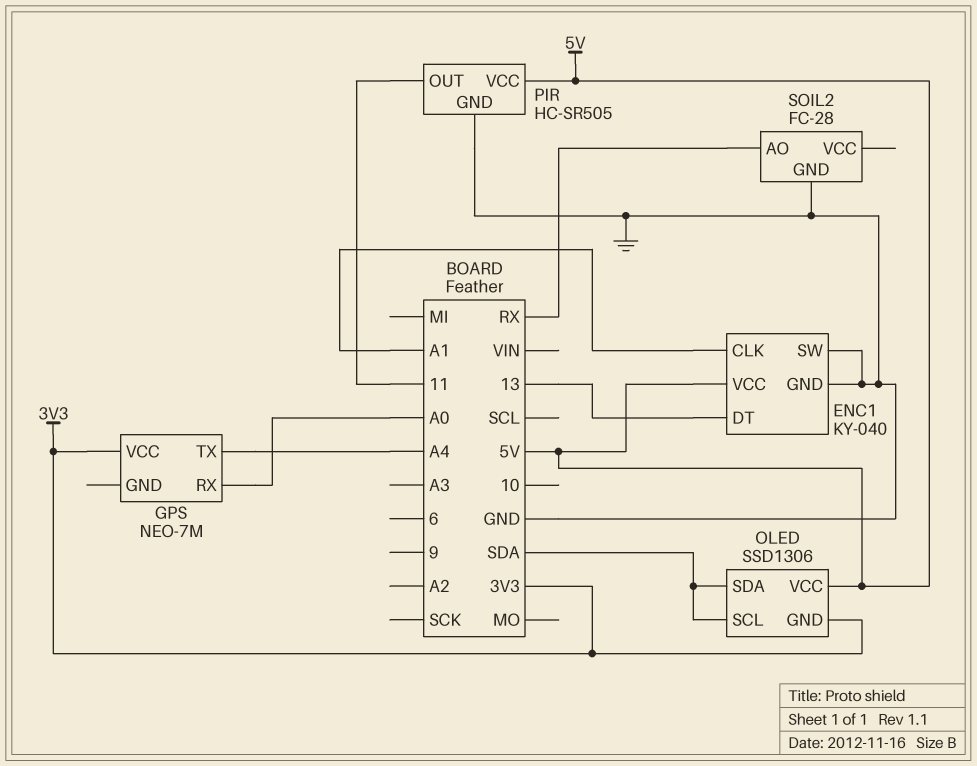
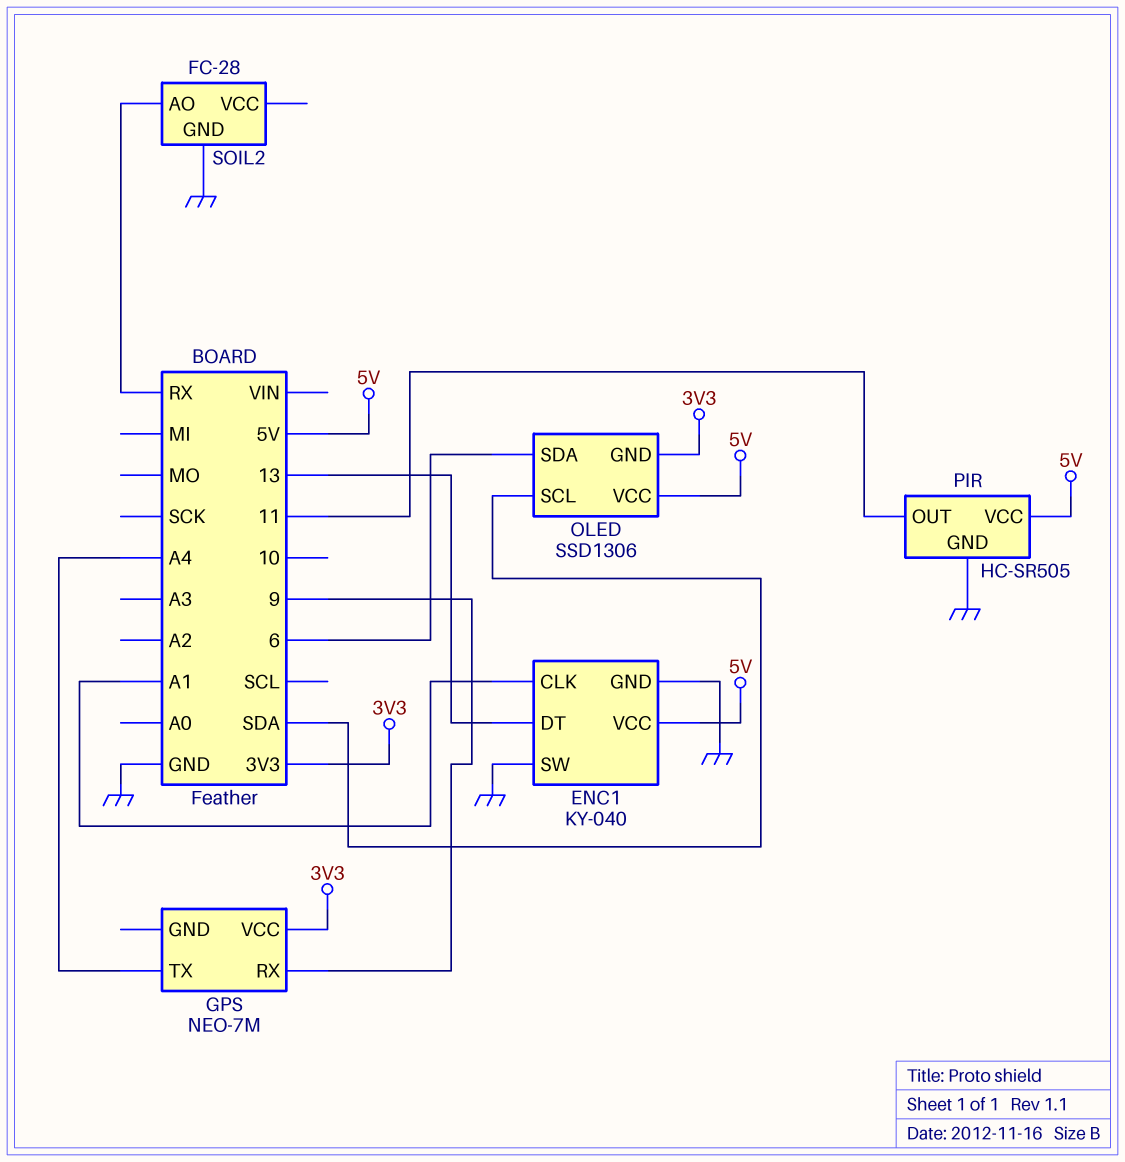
GPS pin RX: A0 -> 9
OLED pin SDA: SDA -> 6

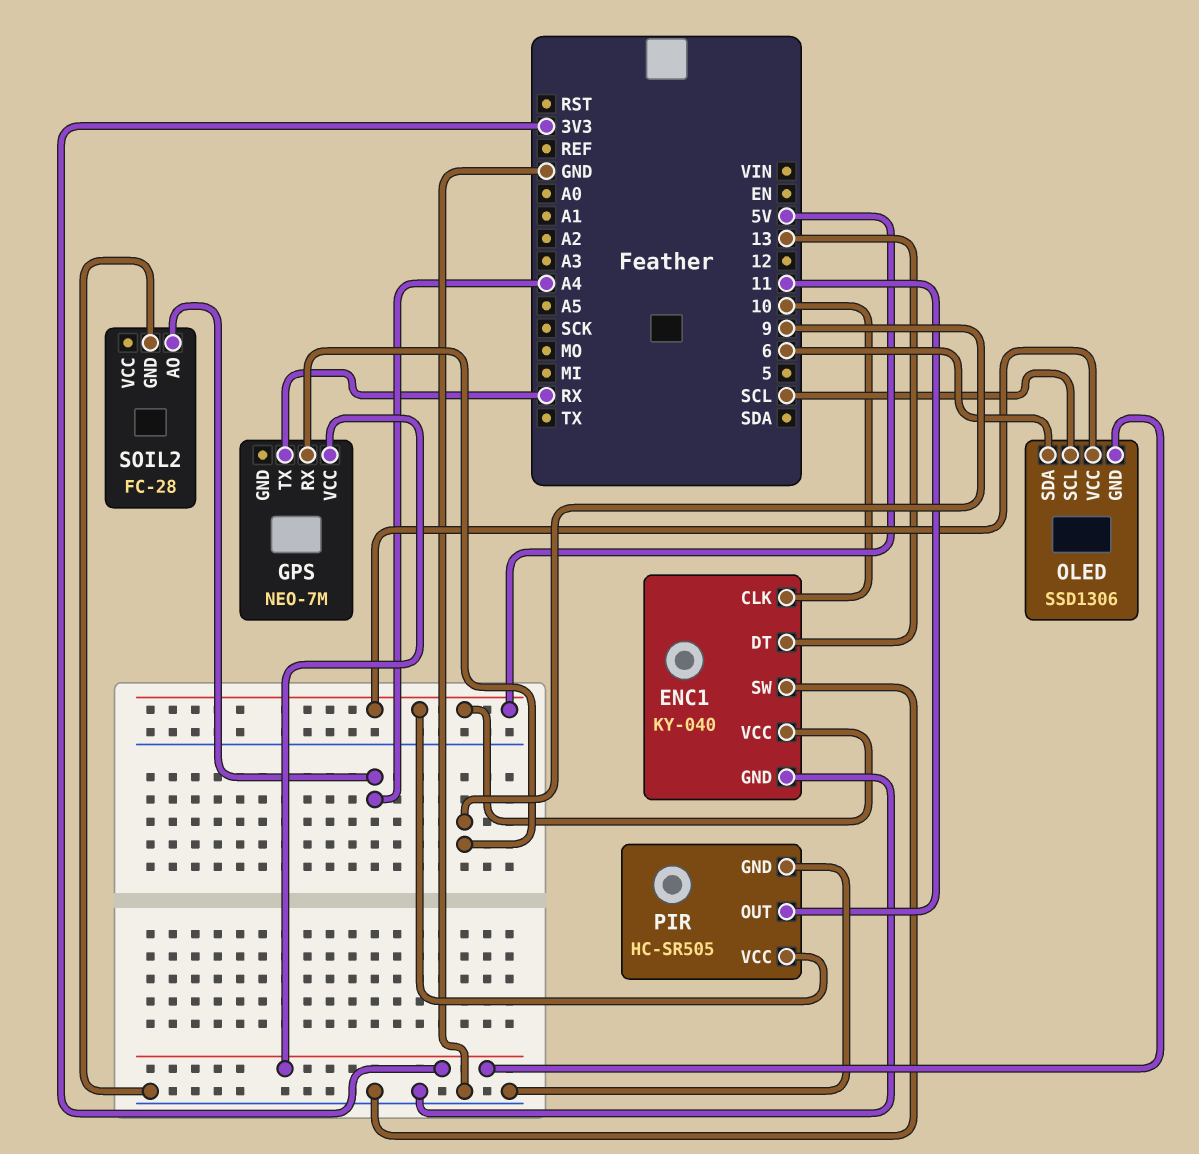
ENC1 pin CLK: A1 -> 10
GPS pin TX: A4 -> RX
OLED pin SCL: SDA -> SCL
SOIL2 pin AO: RX -> A4

